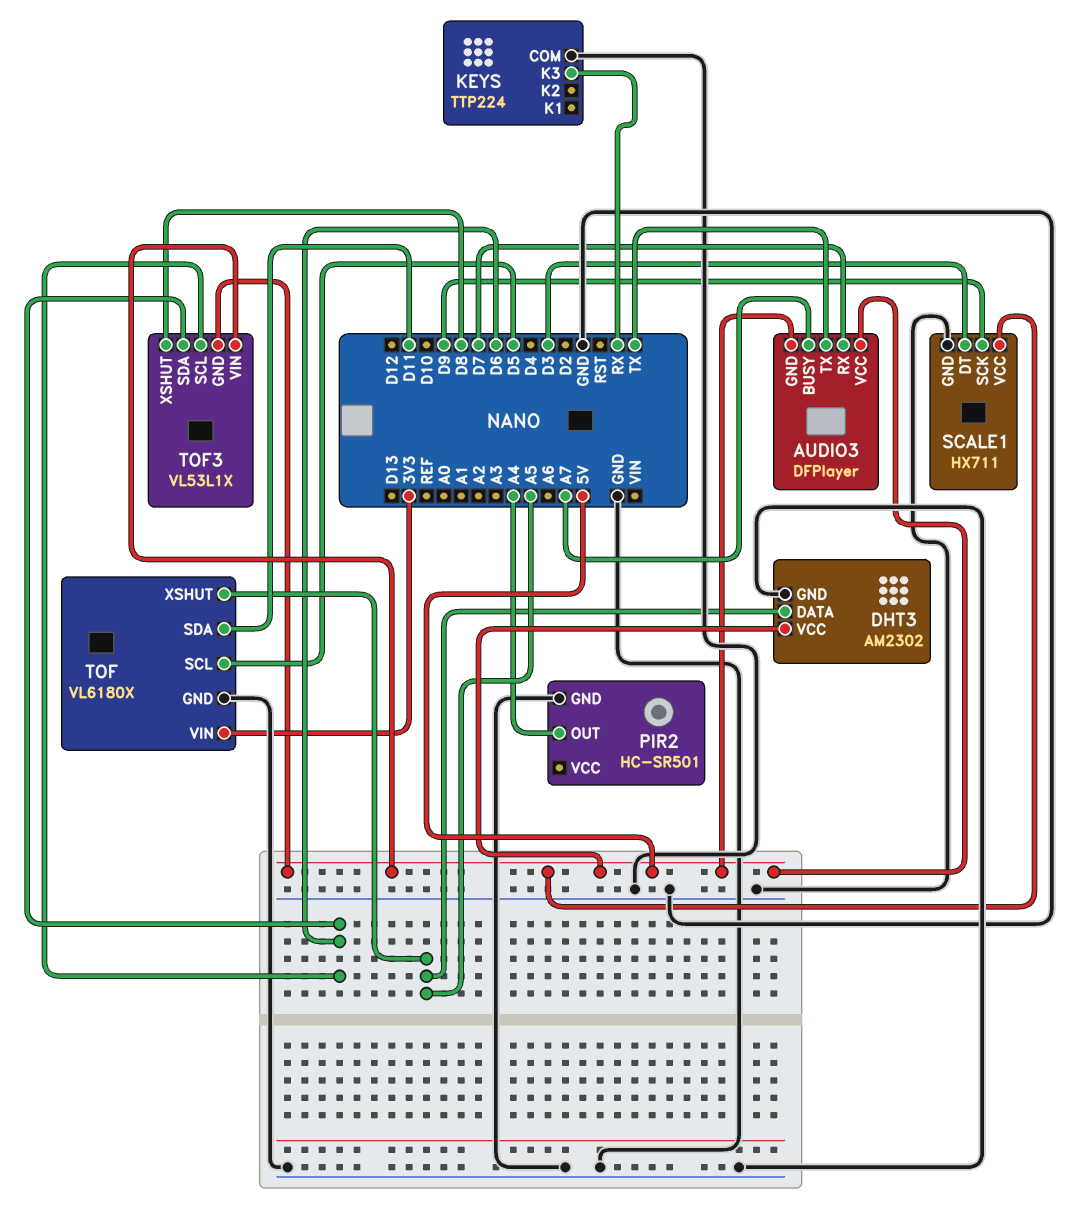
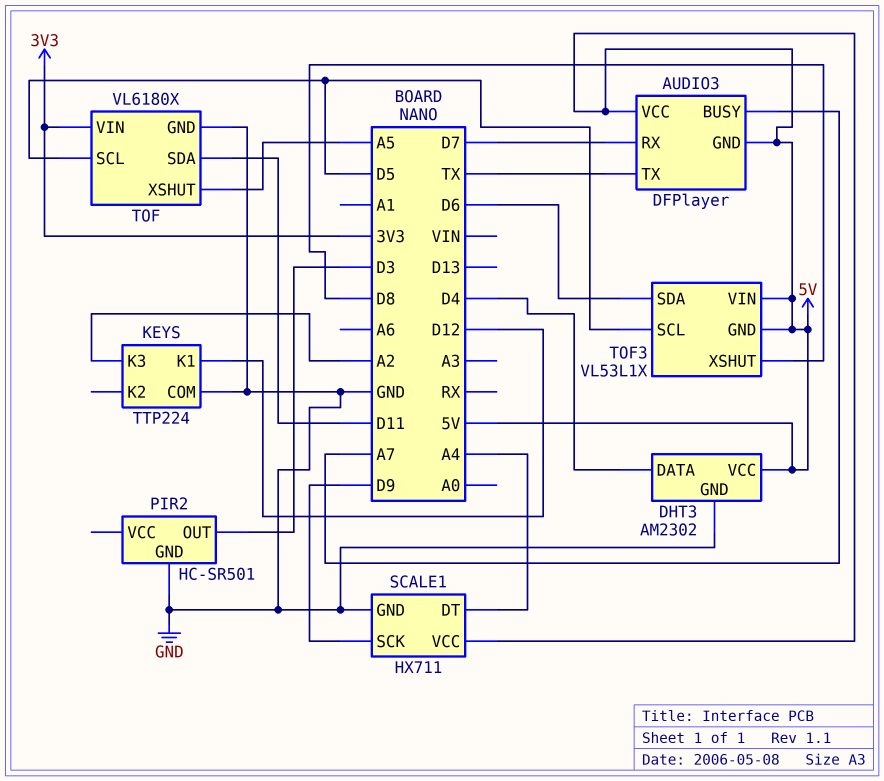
DHT3 pin DATA: A5 -> D4
KEYS pin K1: none -> D12
KEYS pin K3: RX -> A2
PIR2 pin OUT: A4 -> D3
SCALE1 pin DT: D3 -> A4
TOF3 pin SCL: D6 -> D5

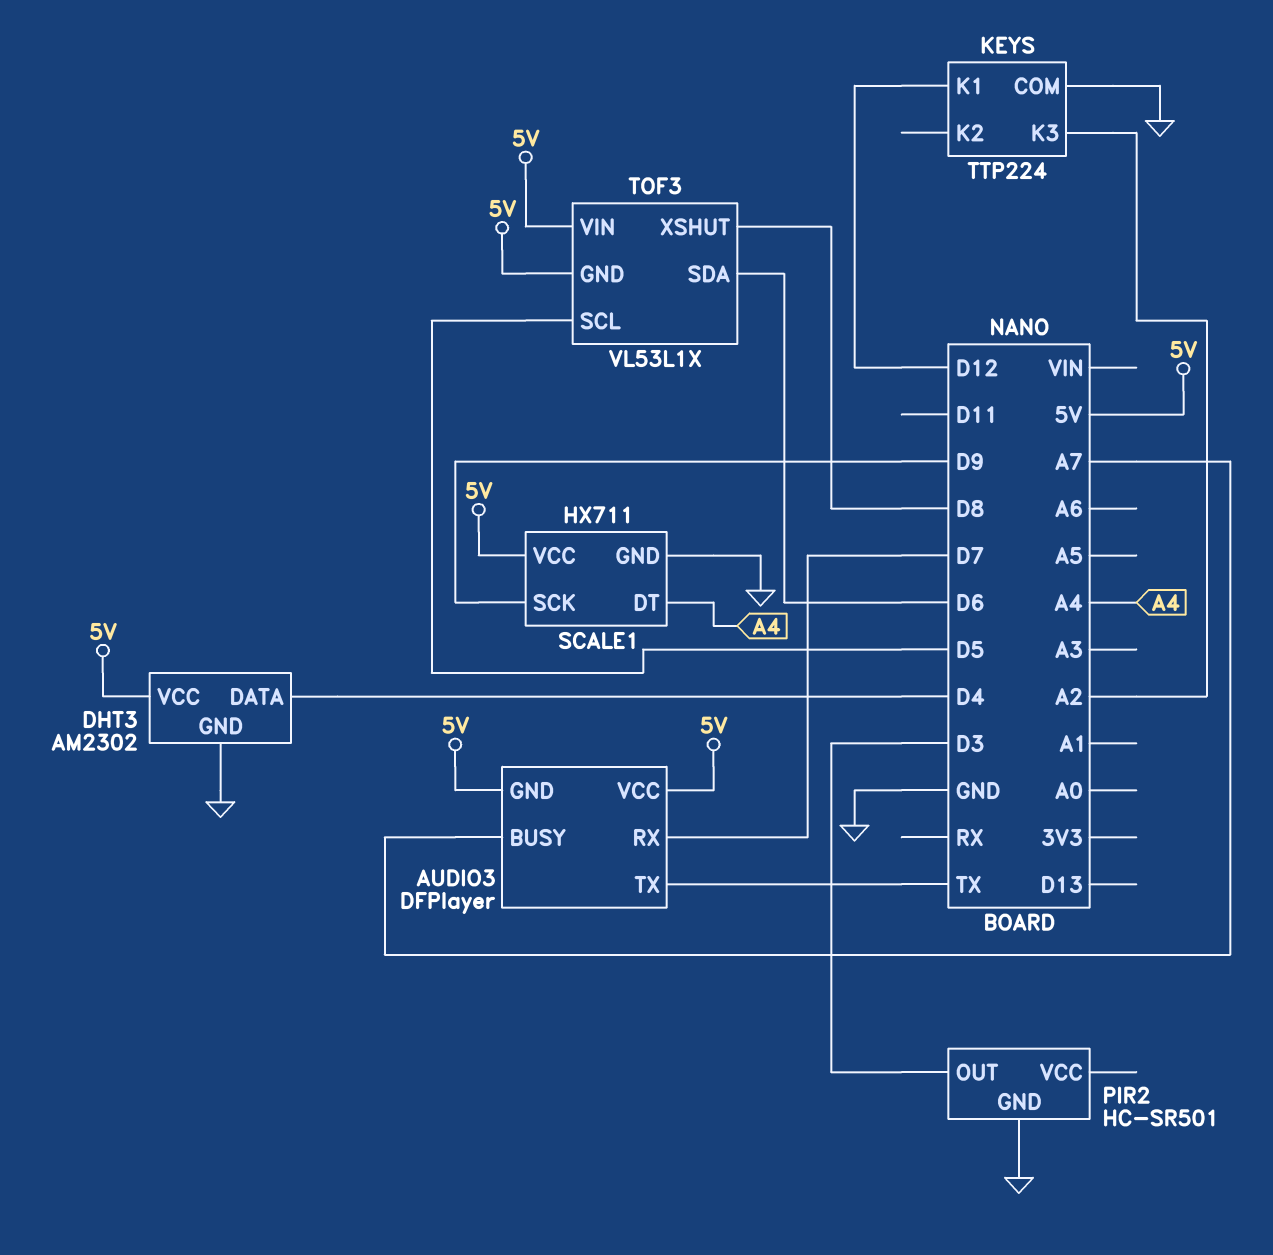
TOF: VL6180X -> none
TOF pin GND: GND -> none
TOF pin SCL: D5 -> none
TOF pin SDA: D11 -> none
TOF pin VIN: 3V3 -> none
TOF pin XSHUT: A5 -> none

